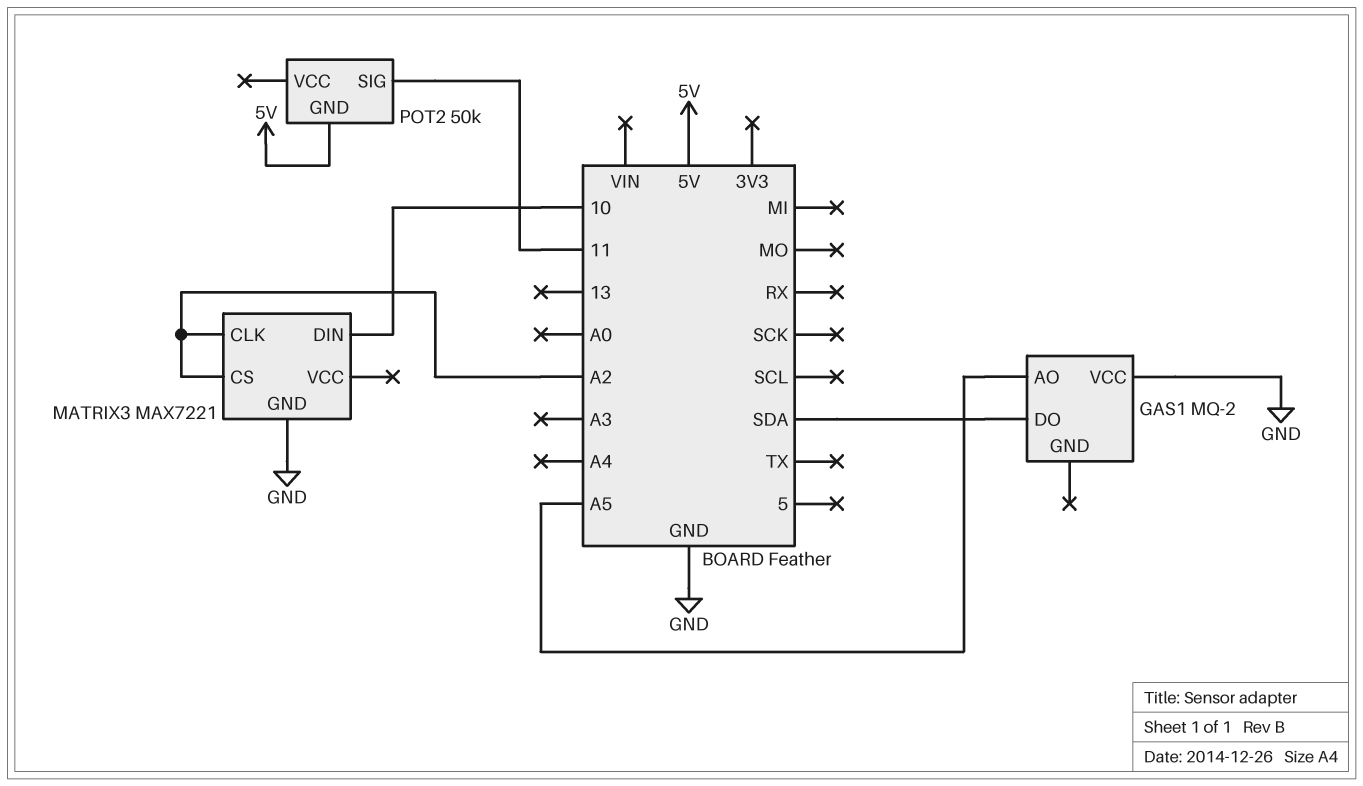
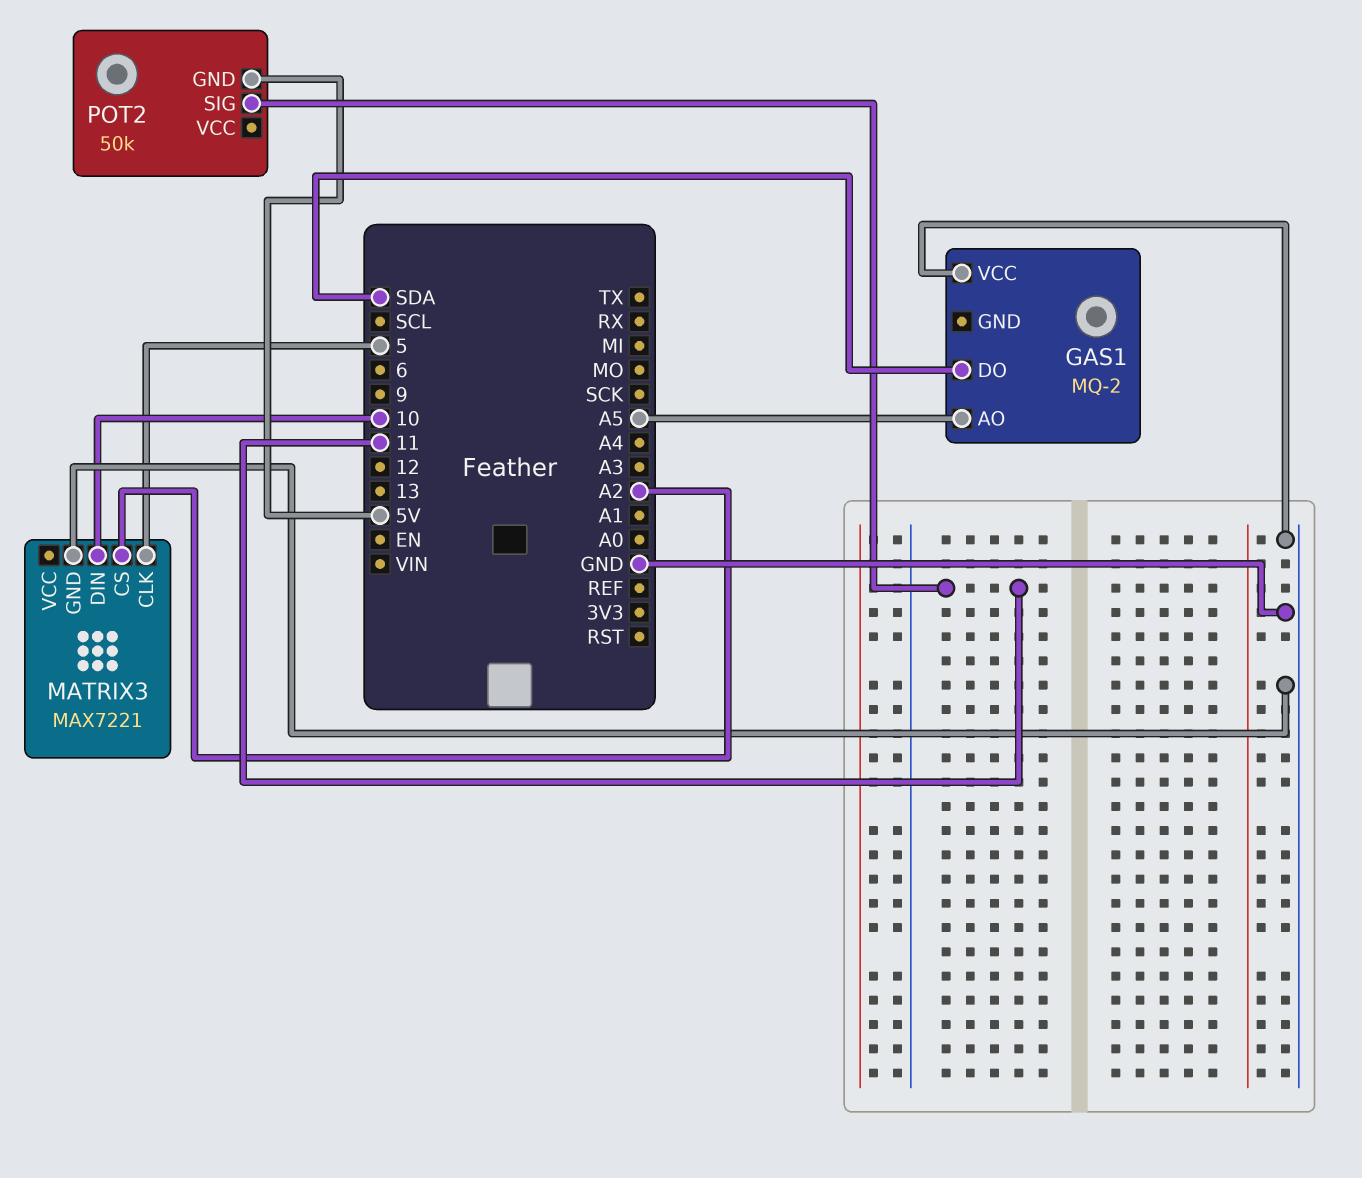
MATRIX3 pin CLK: A2 -> 5

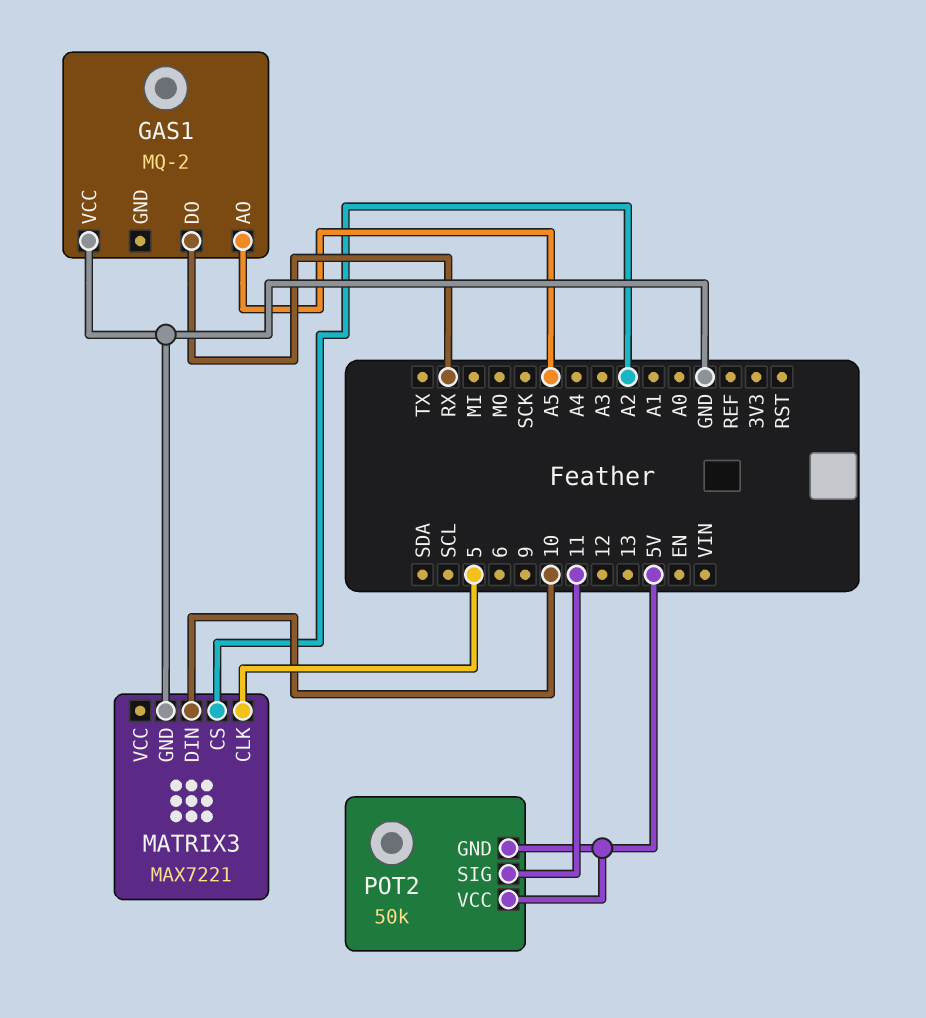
GAS1 pin DO: SDA -> RX
POT2 pin VCC: none -> 5V

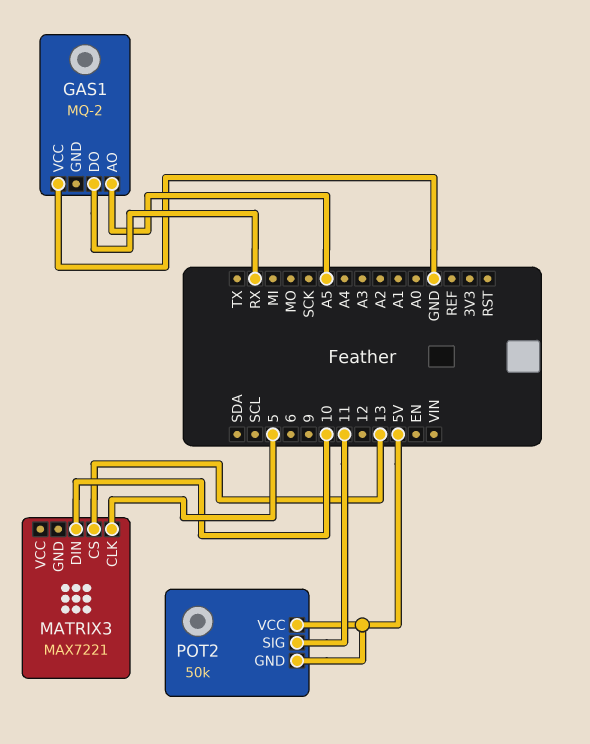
MATRIX3 pin CS: A2 -> 13
MATRIX3 pin GND: GND -> none

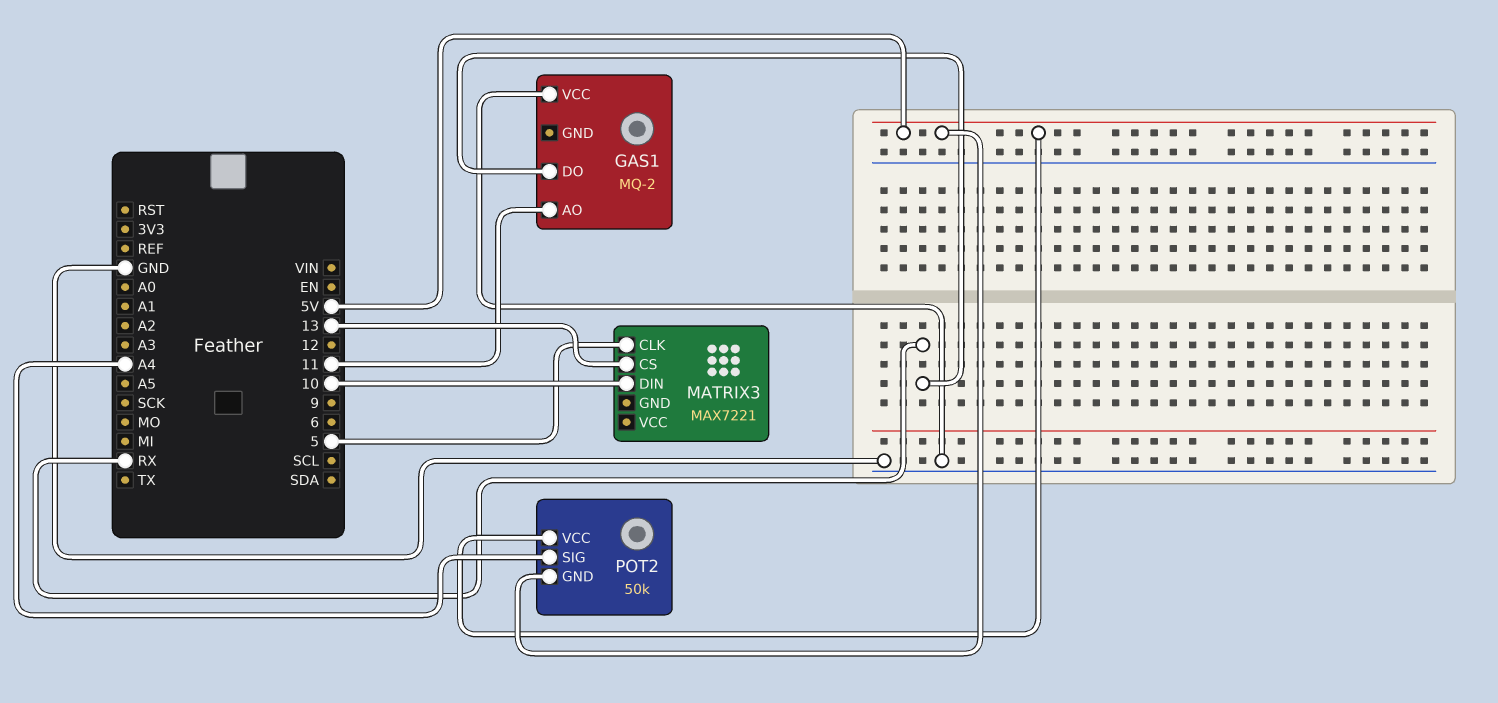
GAS1 pin AO: A5 -> 11
POT2 pin SIG: 11 -> A4

